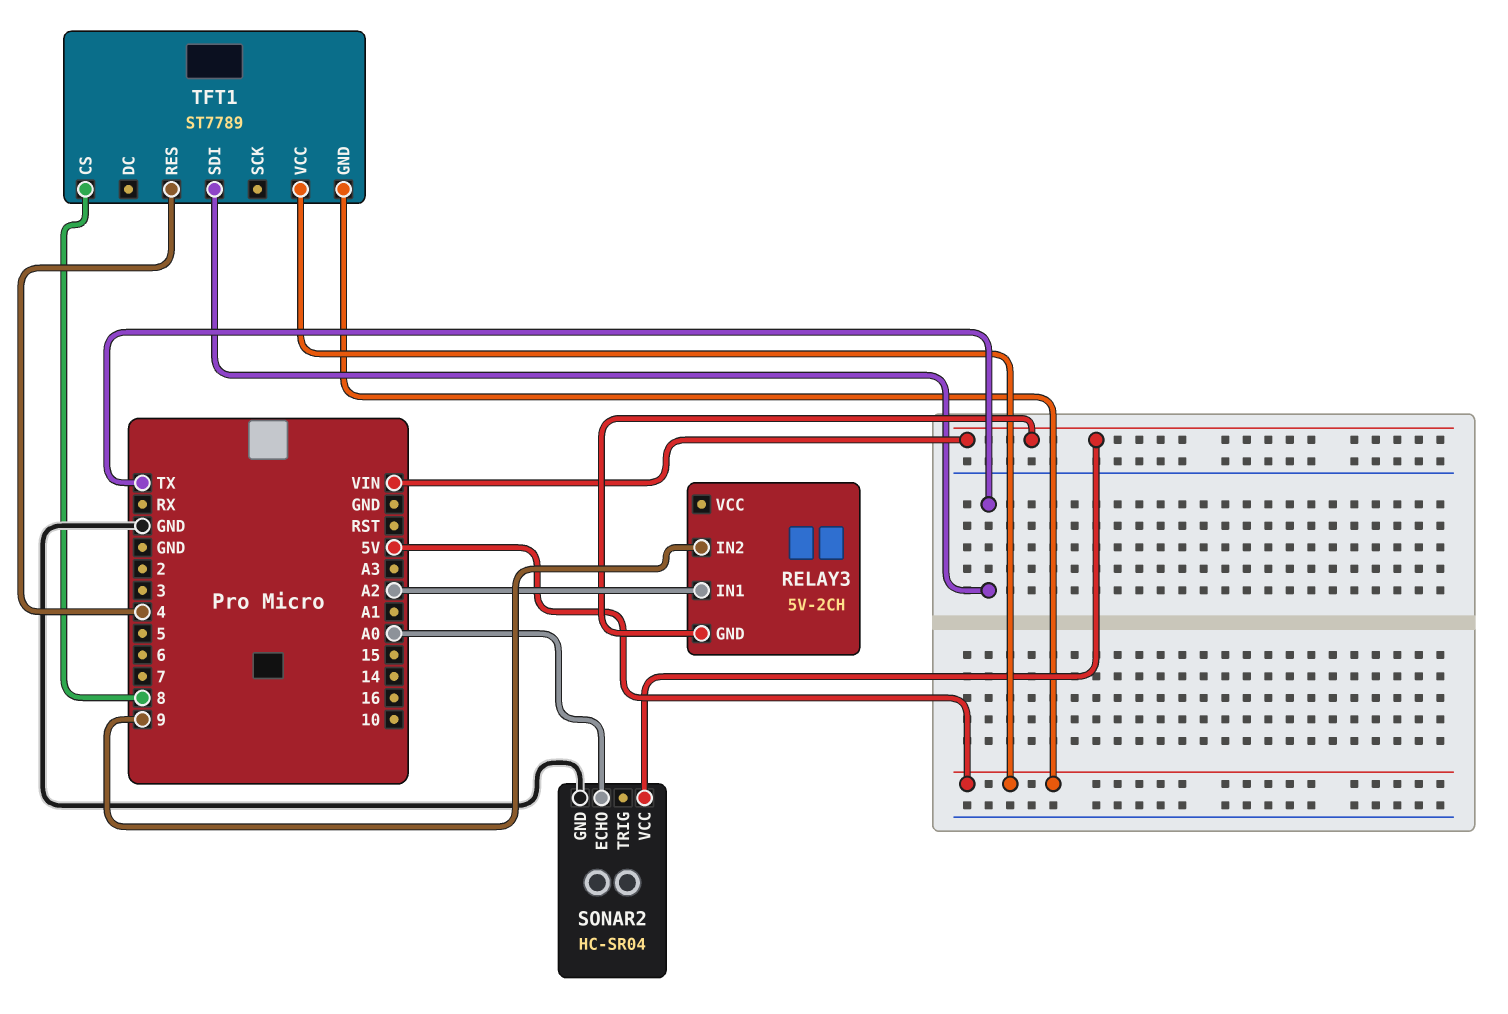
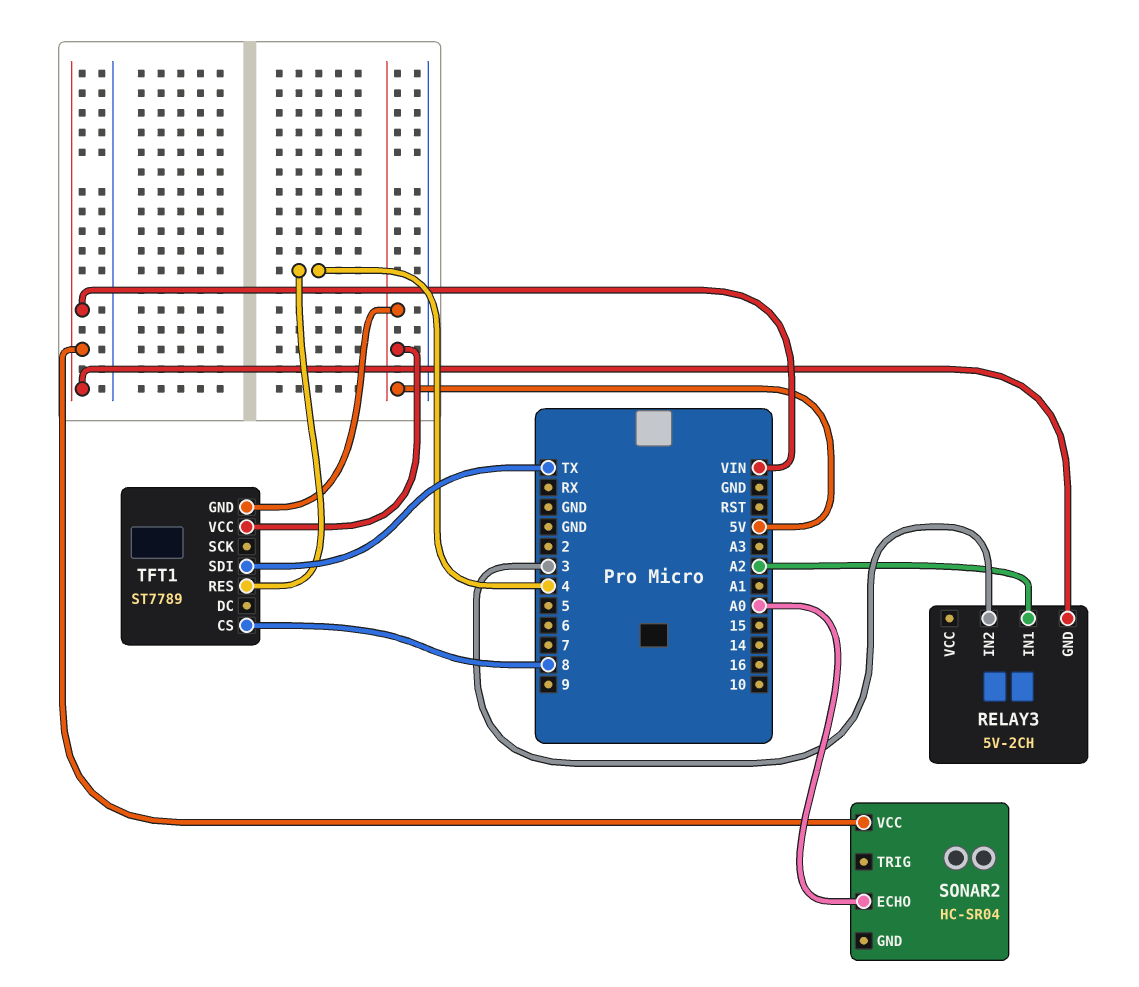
RELAY3 pin IN2: 9 -> 3
SONAR2 pin GND: GND -> none

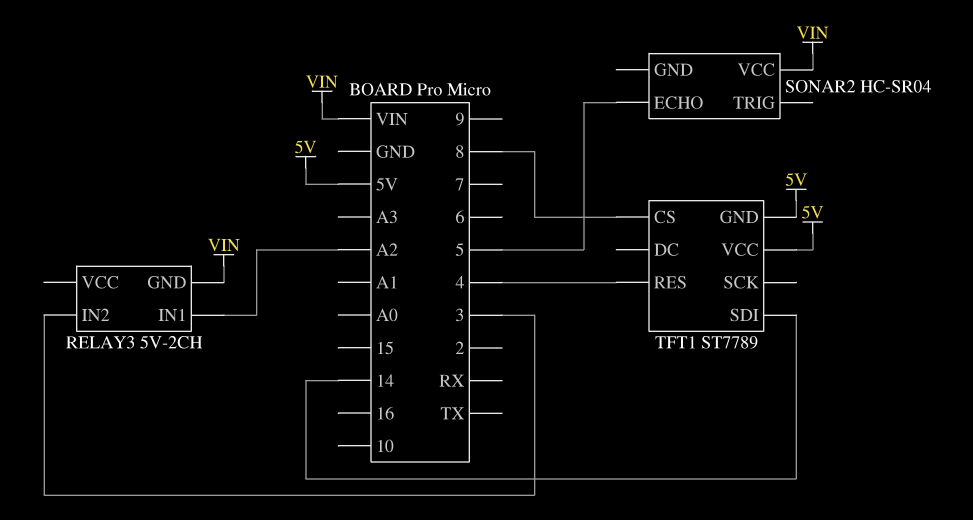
SONAR2 pin ECHO: A0 -> 5
TFT1 pin SDI: TX -> 14

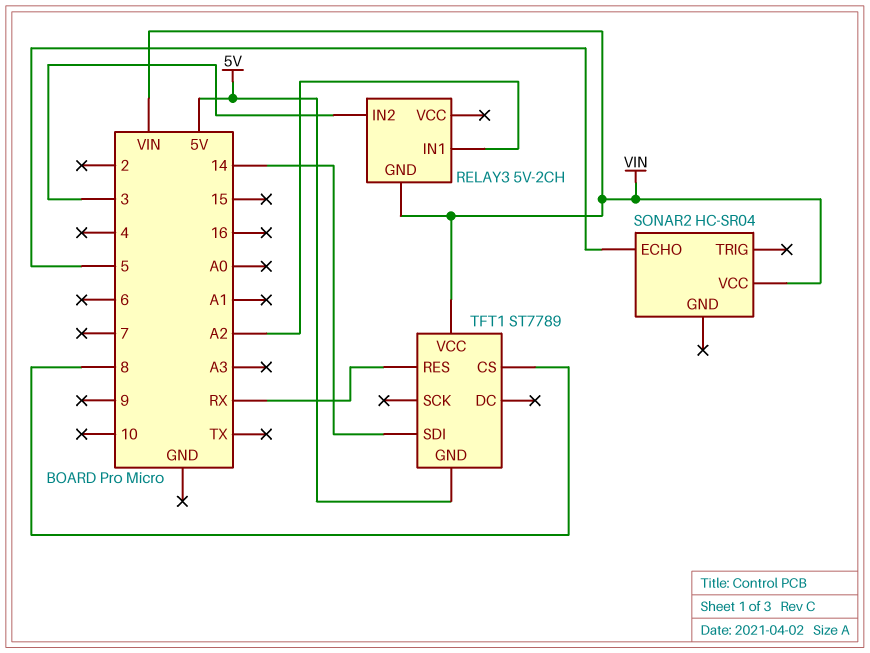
TFT1 pin RES: 4 -> RX
TFT1 pin VCC: 5V -> VIN

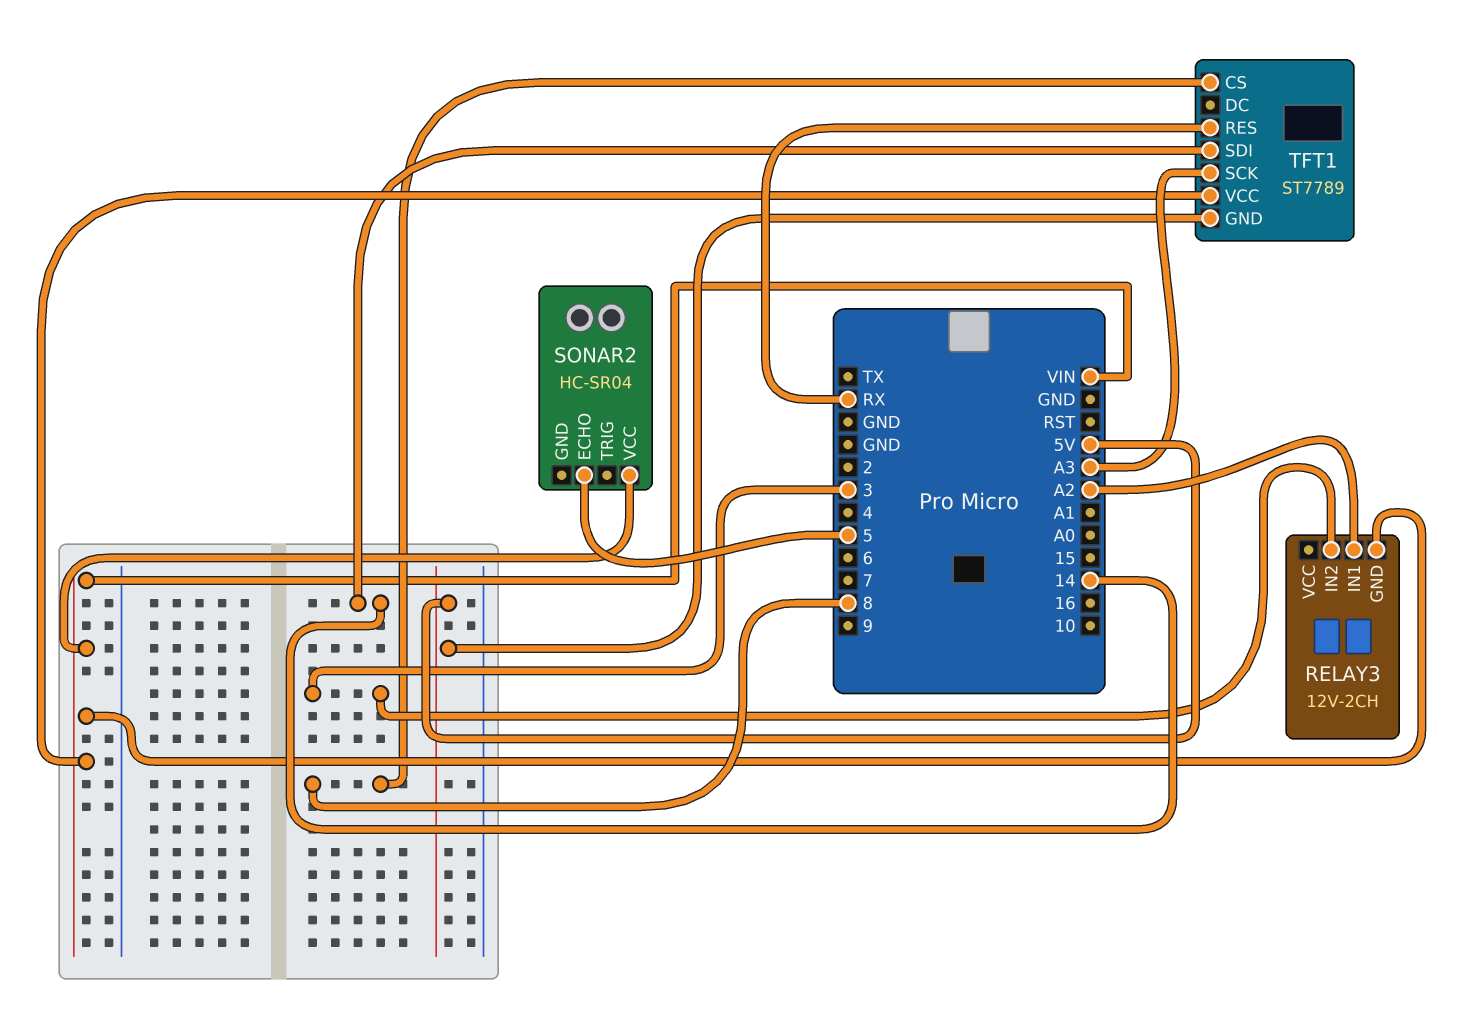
RELAY3: 5V-2CH -> 12V-2CH
TFT1 pin SCK: none -> A3

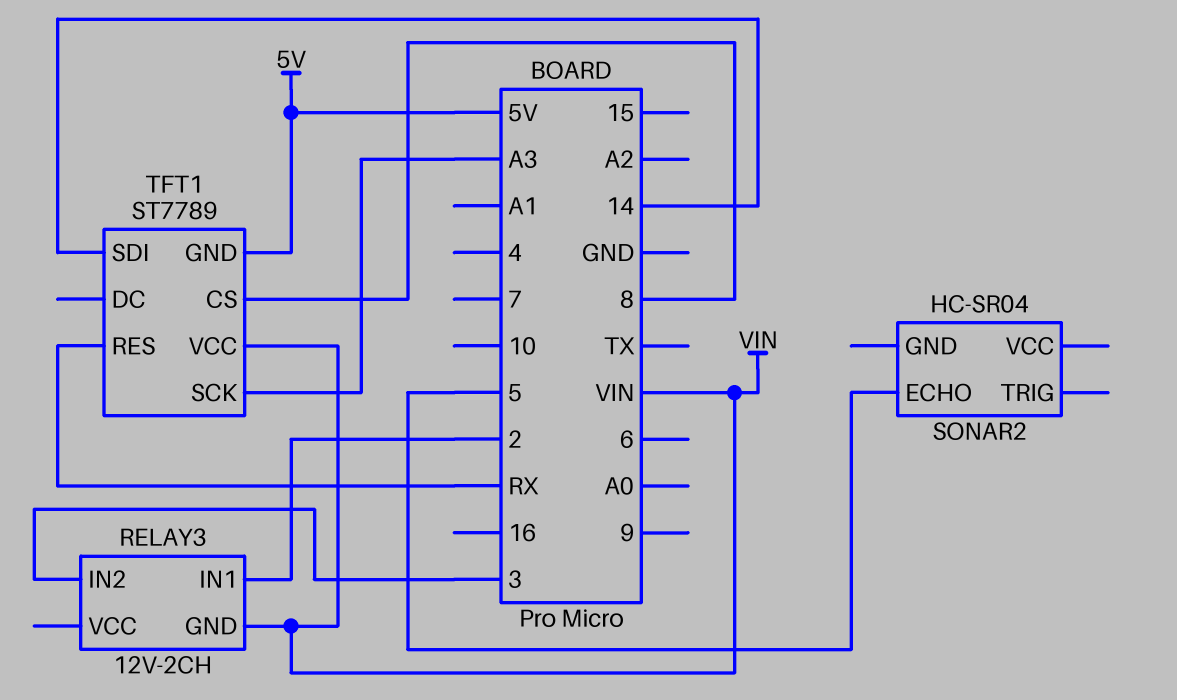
RELAY3 pin IN1: A2 -> 2
SONAR2 pin VCC: VIN -> none

